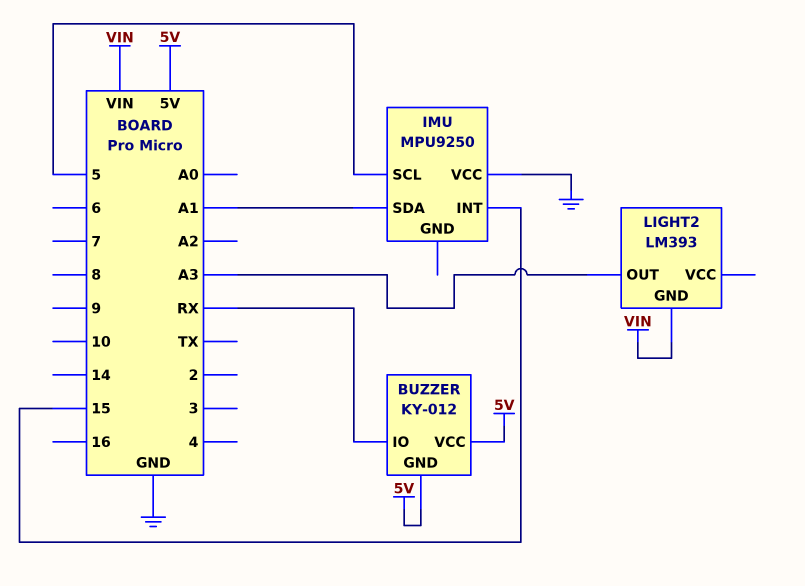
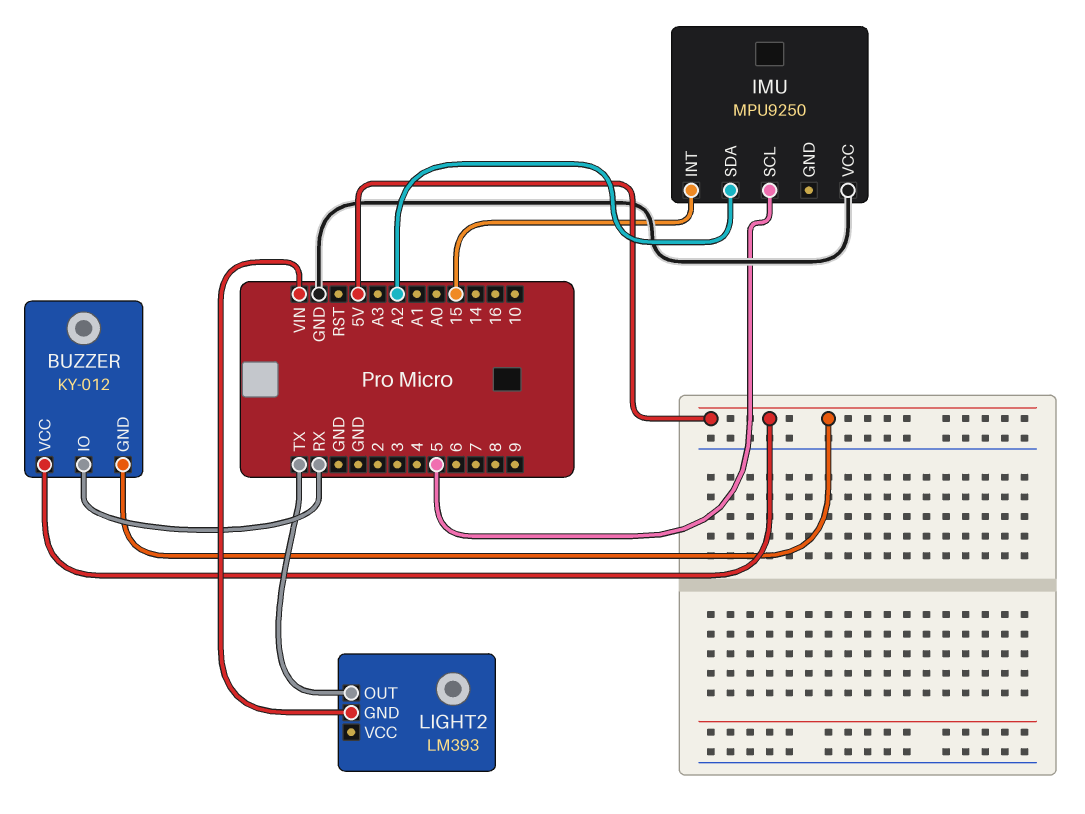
IMU pin SDA: A1 -> A2
LIGHT2 pin OUT: A3 -> TX

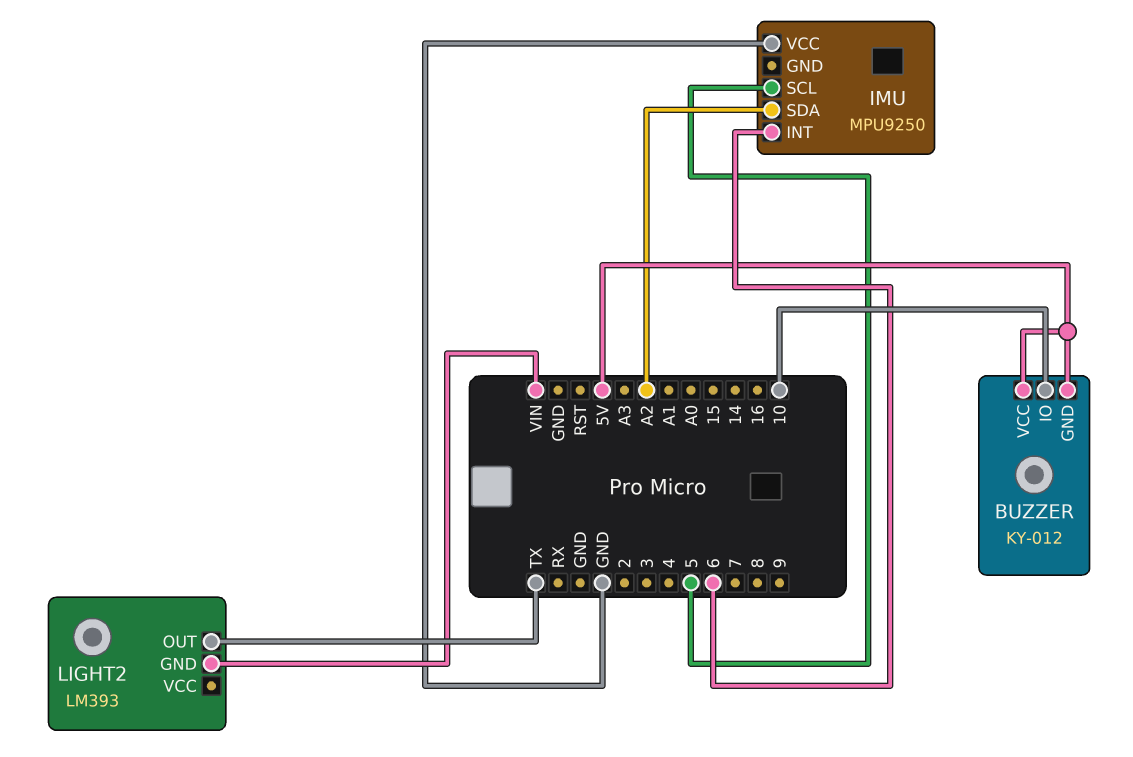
BUZZER pin IO: RX -> 10
IMU pin INT: 15 -> 6

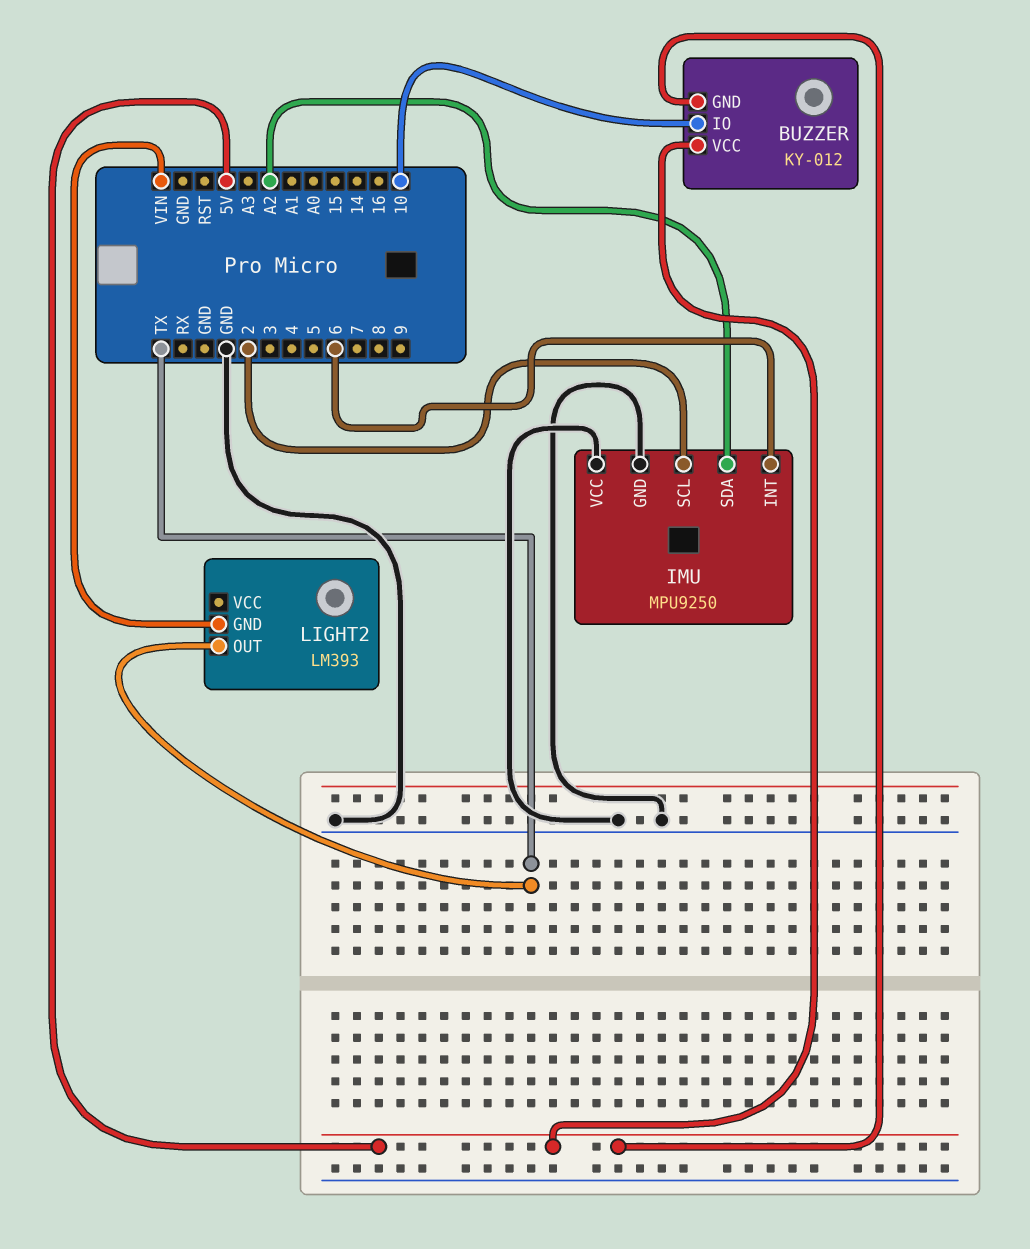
IMU pin GND: none -> GND
IMU pin SCL: 5 -> 2

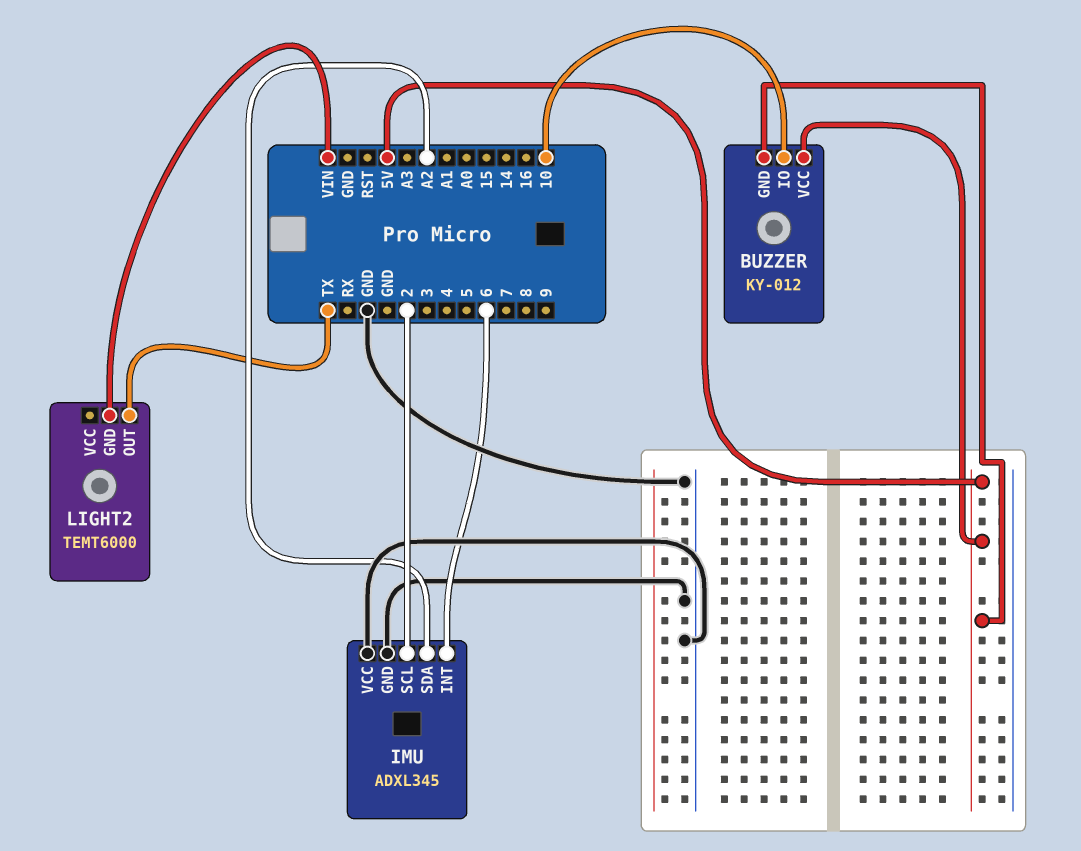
IMU: MPU9250 -> ADXL345
LIGHT2: LM393 -> TEMT6000

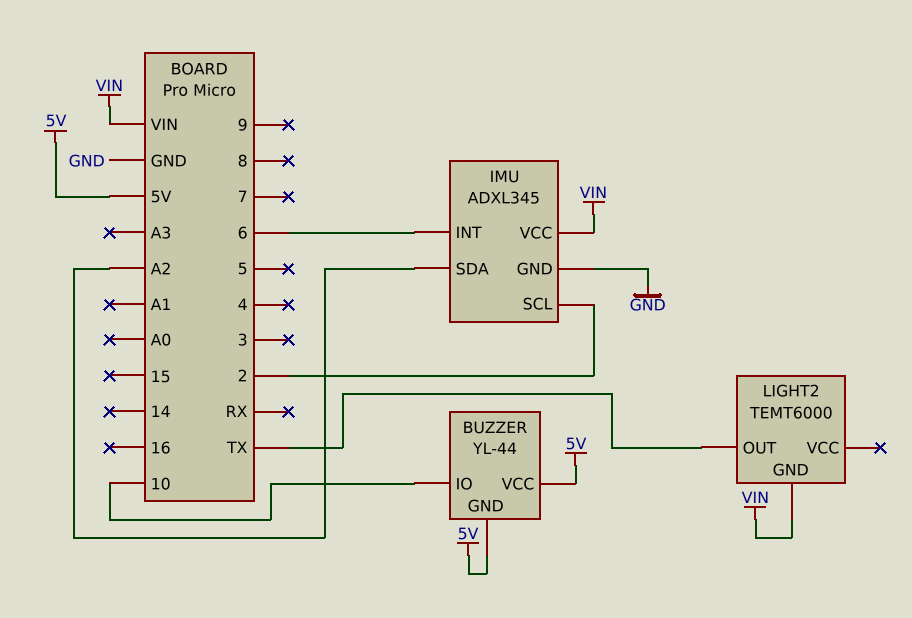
BUZZER: KY-012 -> YL-44
IMU pin VCC: GND -> VIN

